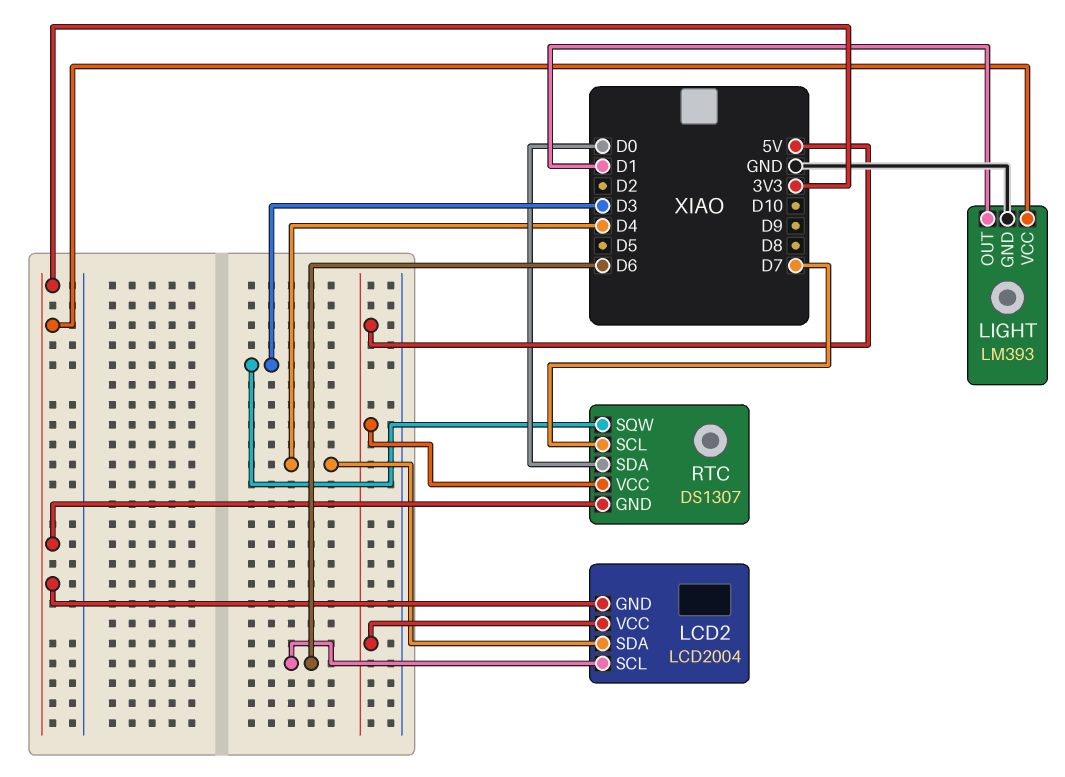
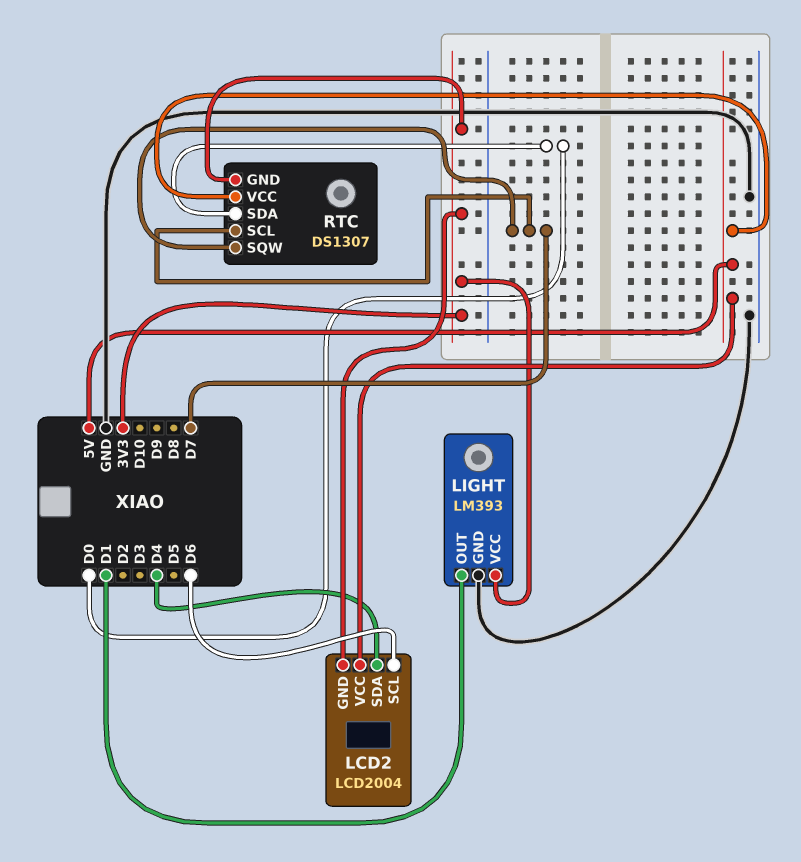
RTC pin SQW: D3 -> D7

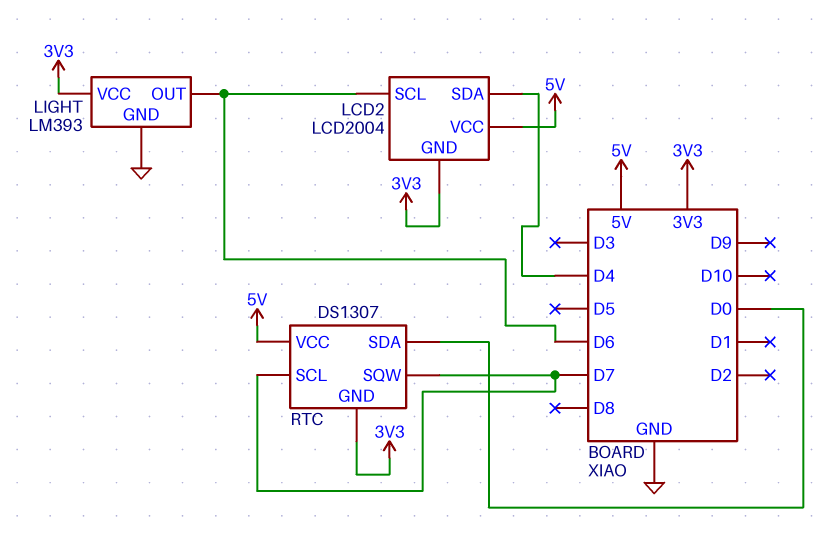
LIGHT pin OUT: D1 -> D6

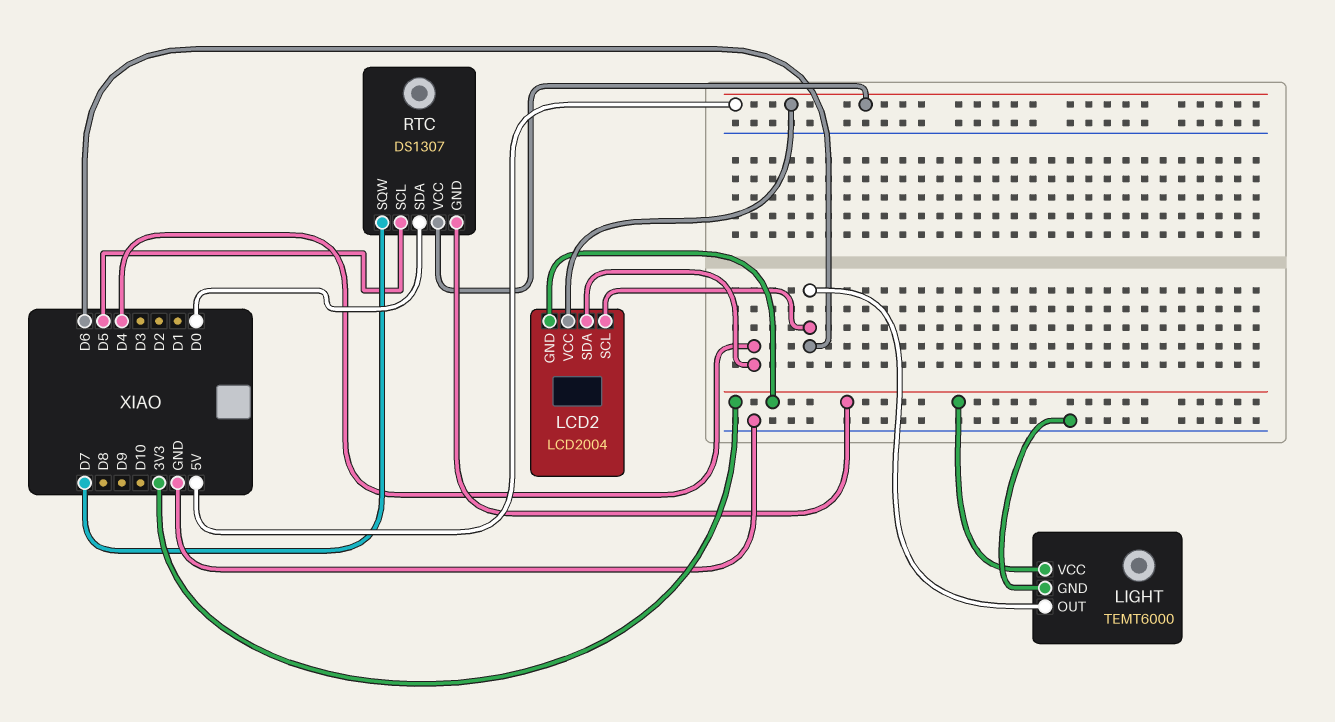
LIGHT: LM393 -> TEMT6000
RTC pin SCL: D7 -> D5

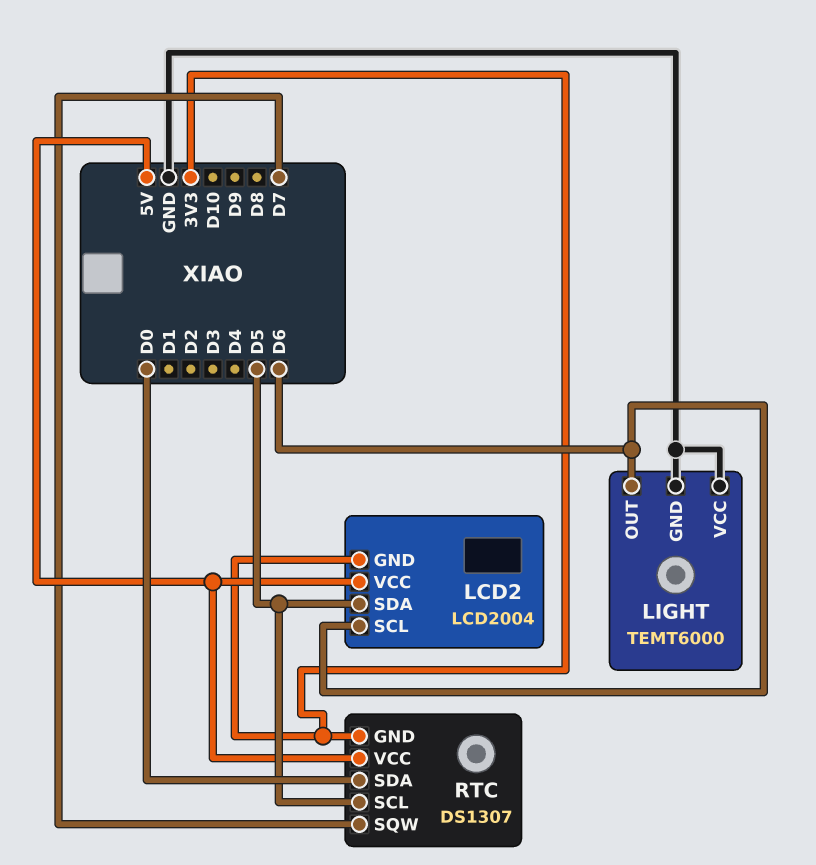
LCD2 pin SDA: D4 -> D5
LIGHT pin VCC: 3V3 -> GND

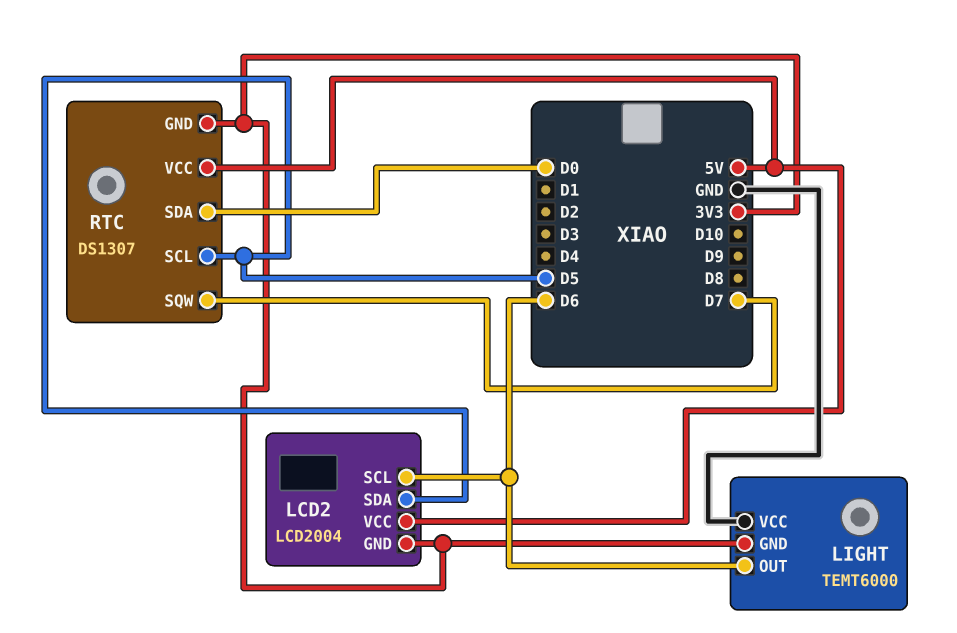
LIGHT pin GND: GND -> 3V3

